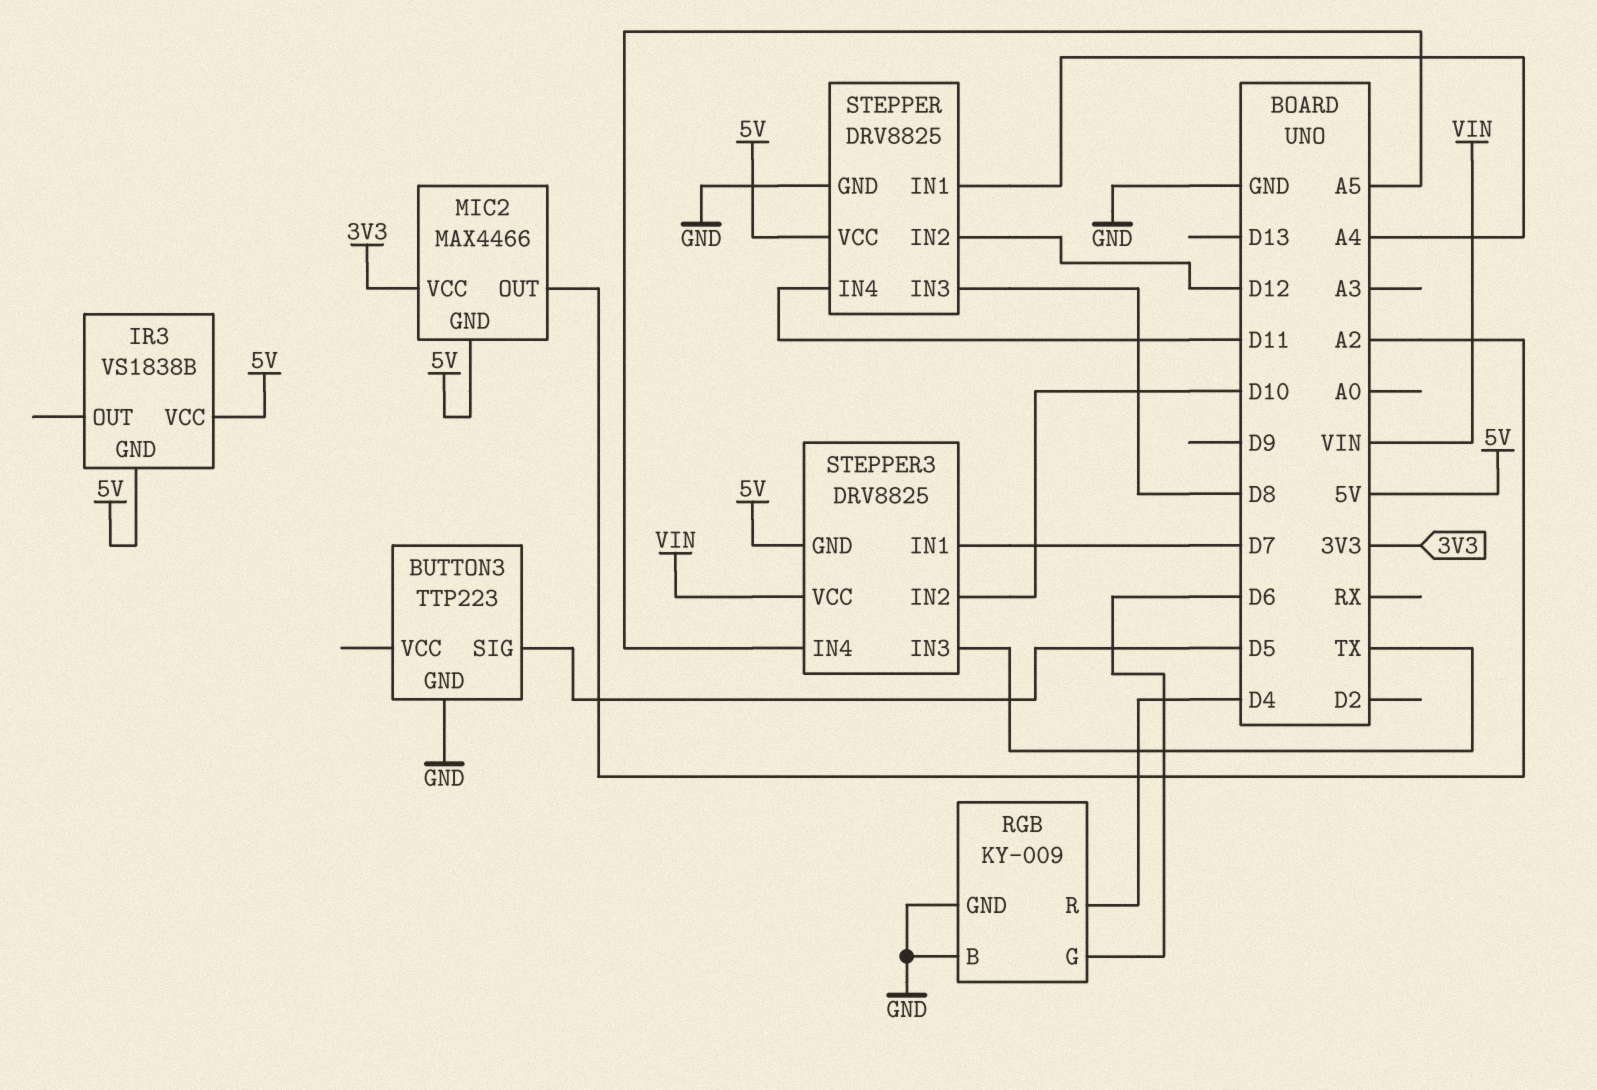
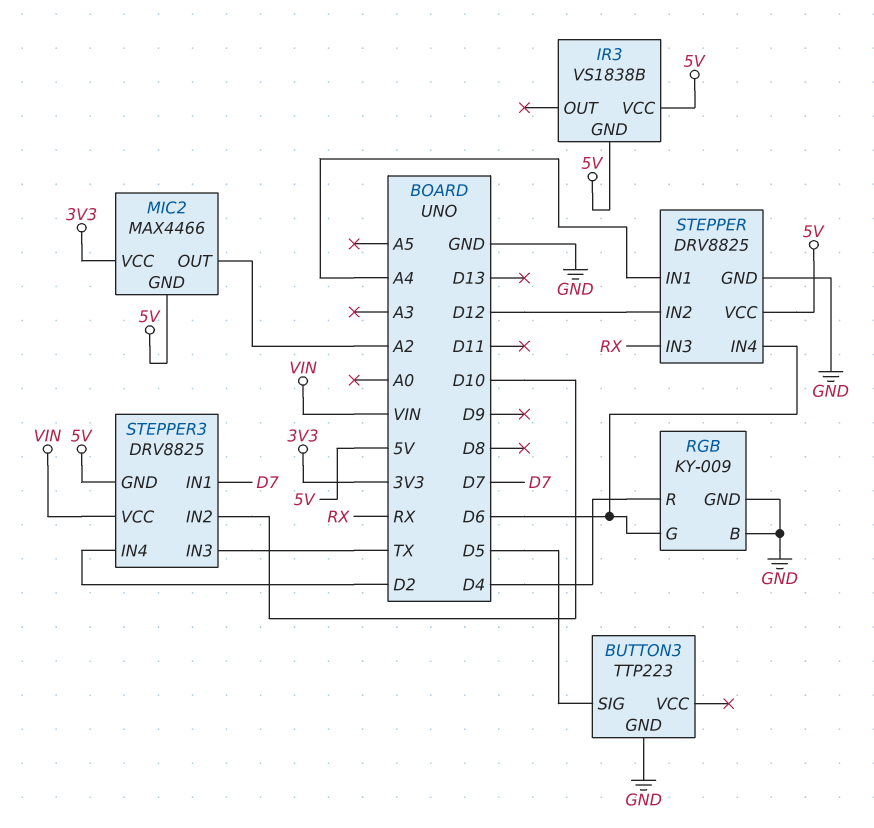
STEPPER pin IN3: D8 -> RX
STEPPER pin IN4: D11 -> D6
STEPPER3 pin IN4: A5 -> D2

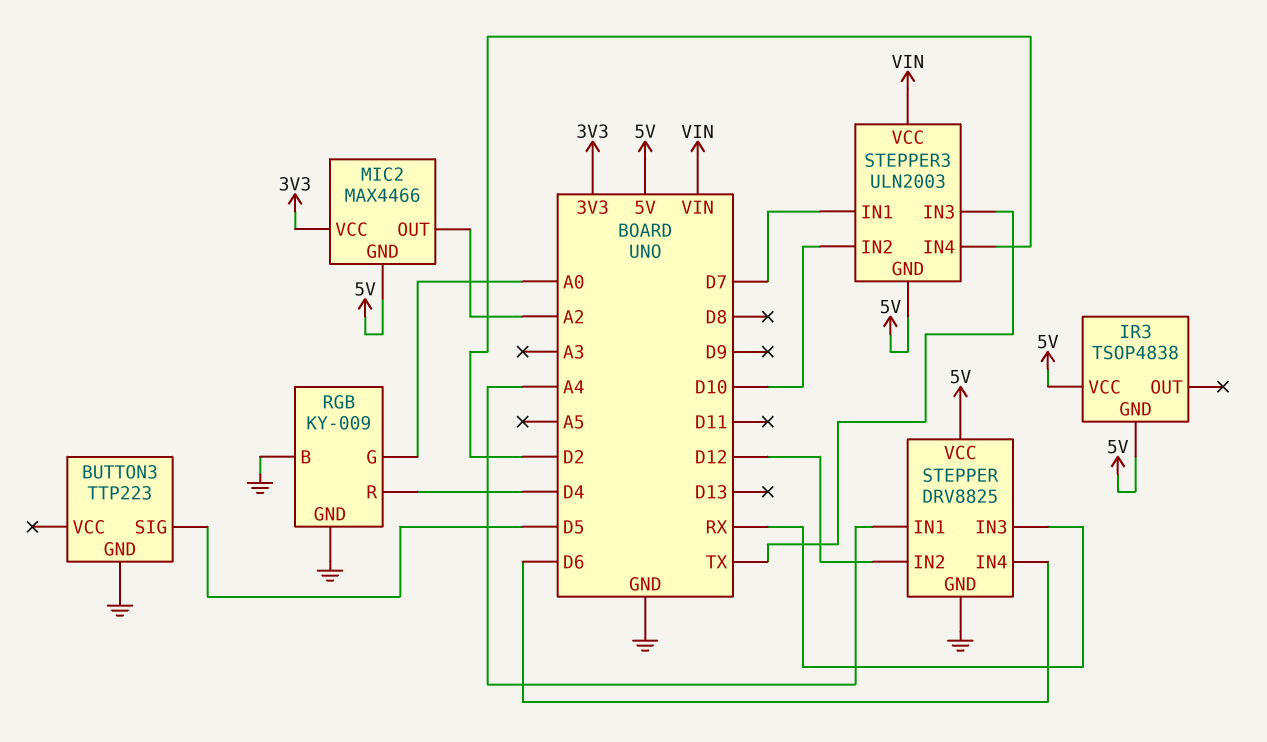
IR3: VS1838B -> TSOP4838
RGB pin G: D6 -> A0
STEPPER3: DRV8825 -> ULN2003

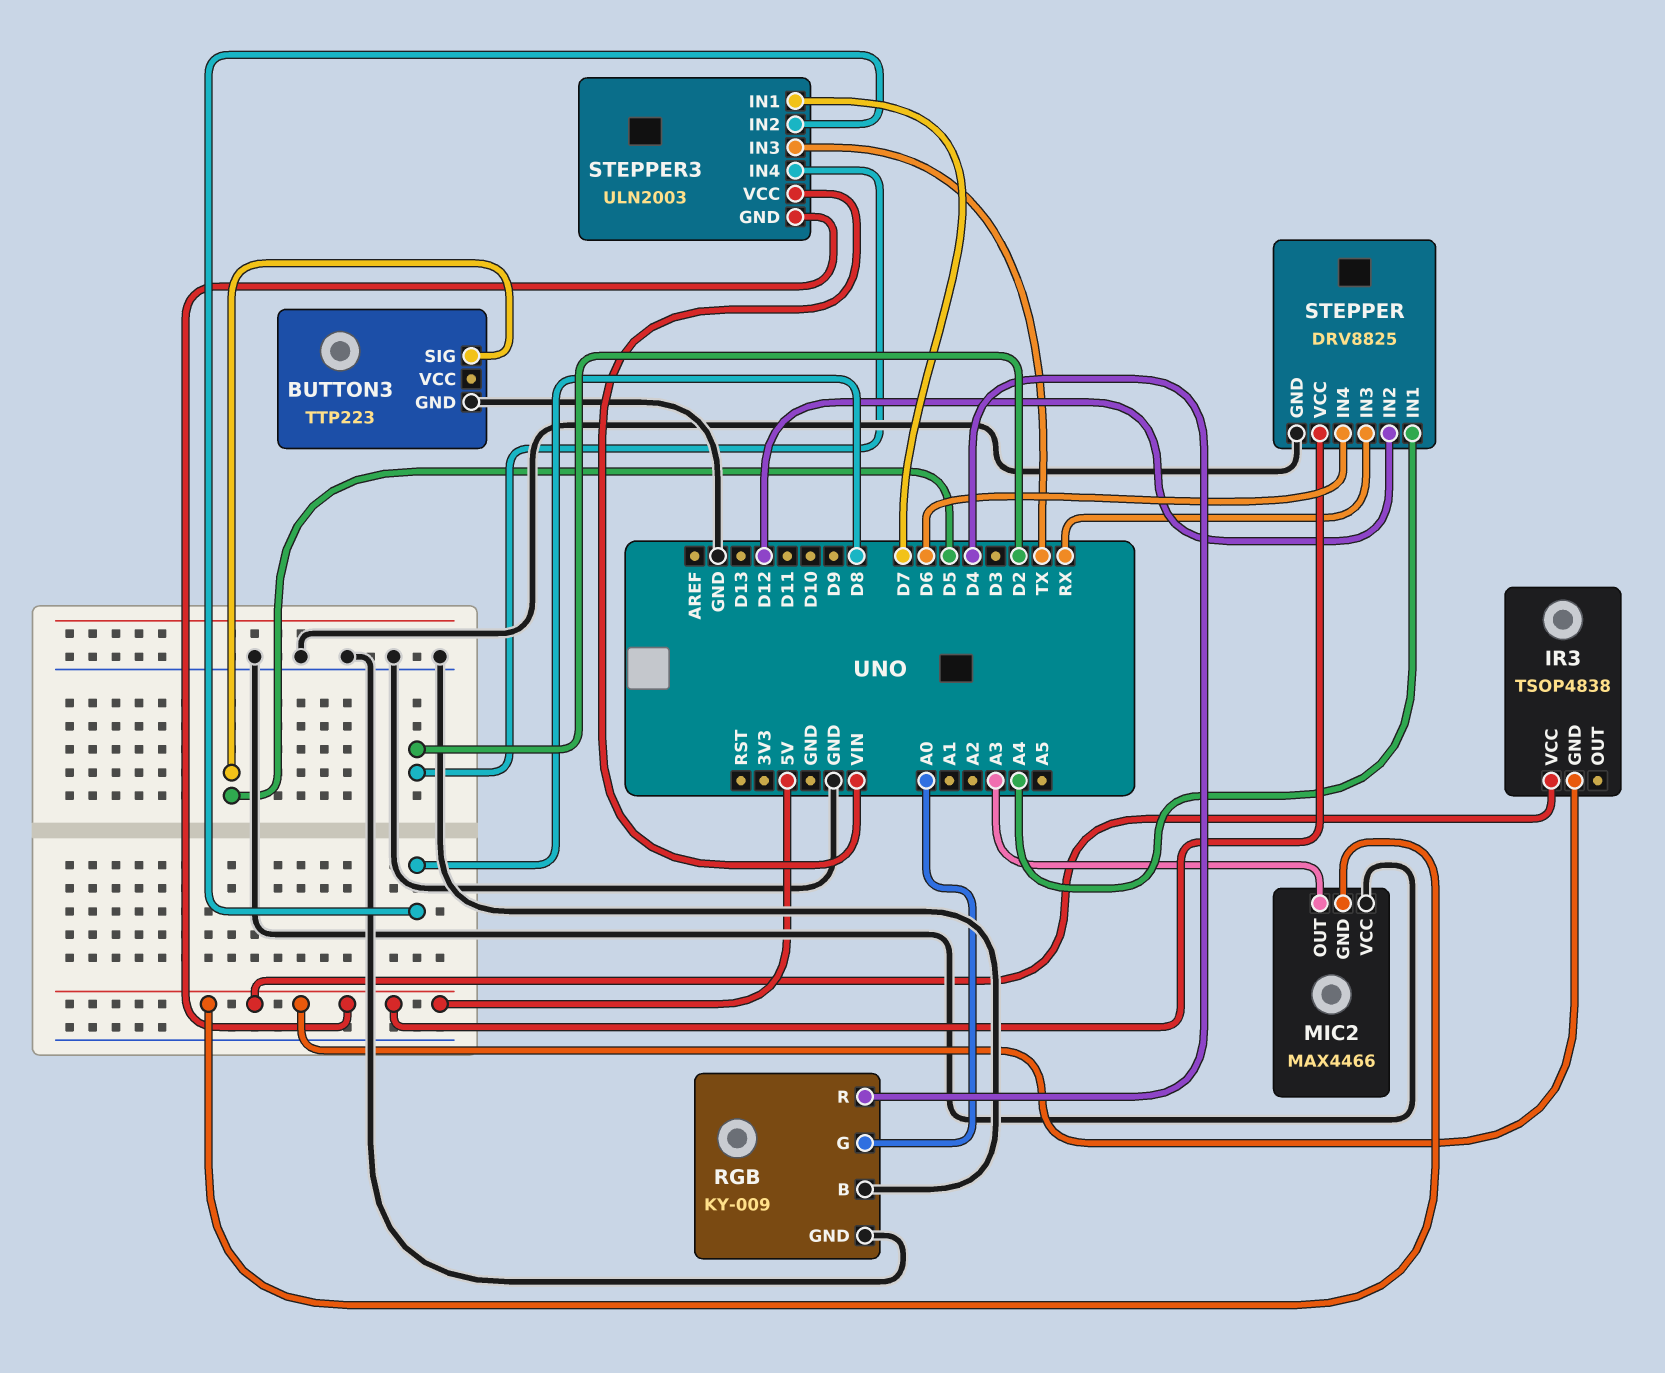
MIC2 pin OUT: A2 -> A3
MIC2 pin VCC: 3V3 -> GND
STEPPER3 pin IN2: D10 -> D8

